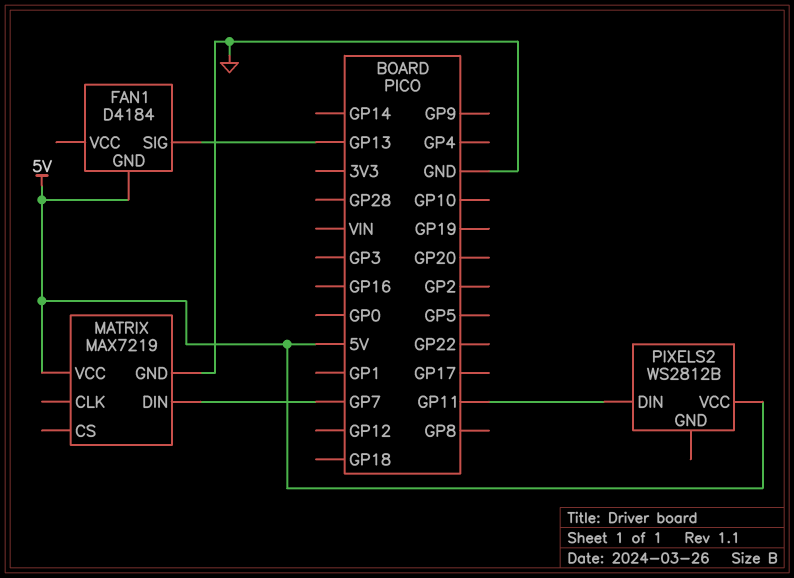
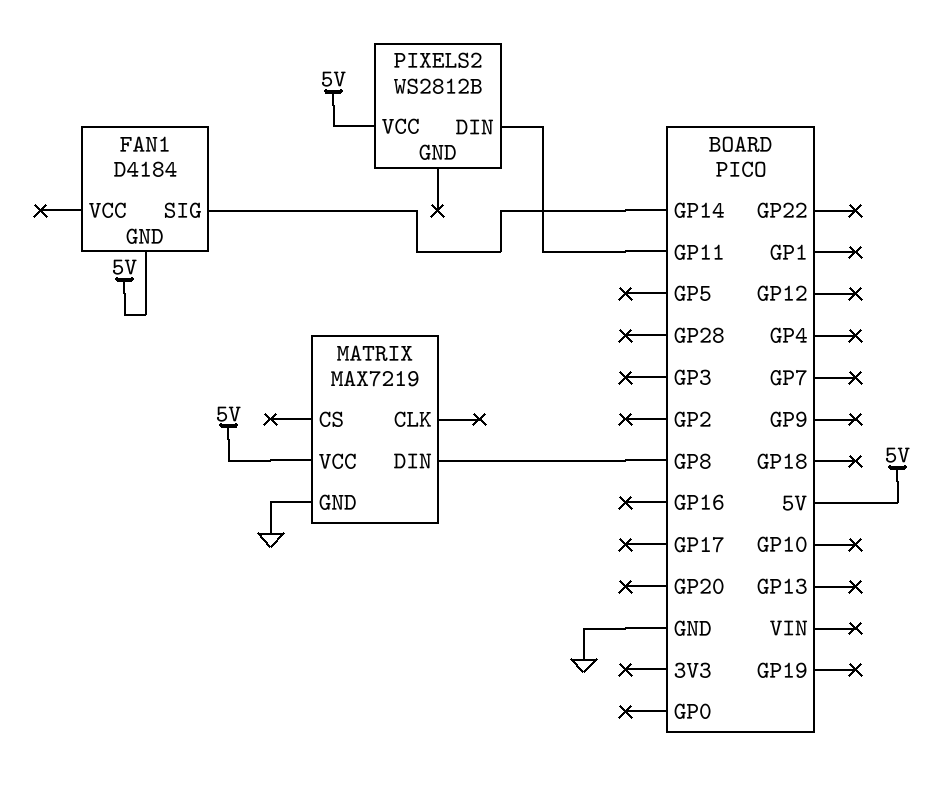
FAN1 pin SIG: GP13 -> GP14
MATRIX pin DIN: GP7 -> GP8

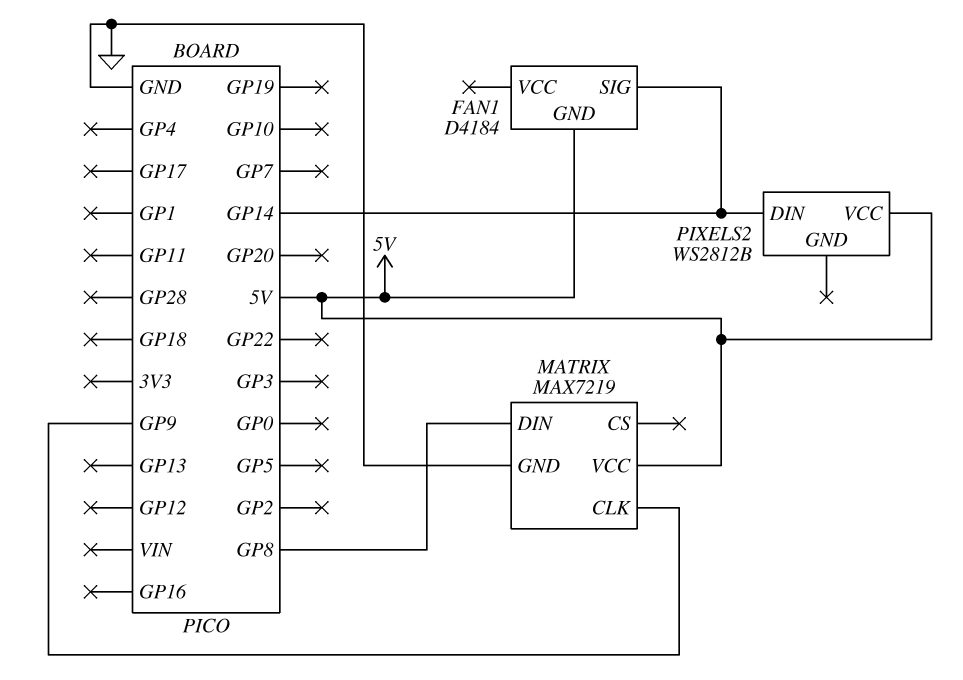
MATRIX pin CLK: none -> GP9
PIXELS2 pin DIN: GP11 -> GP14

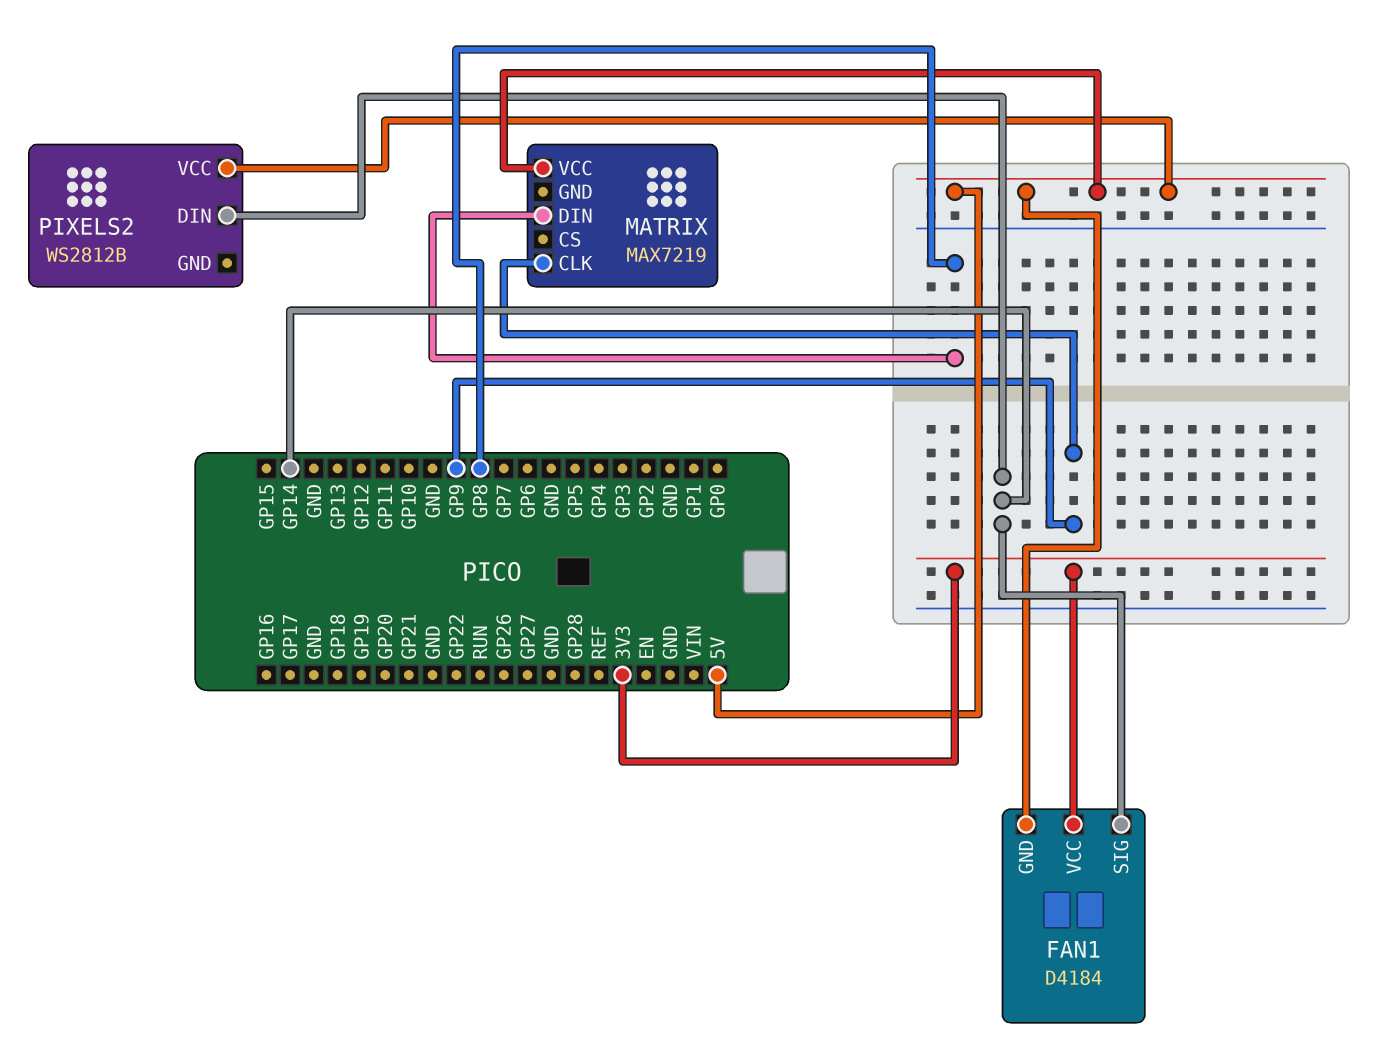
FAN1 pin VCC: none -> 3V3
MATRIX pin GND: GND -> none

